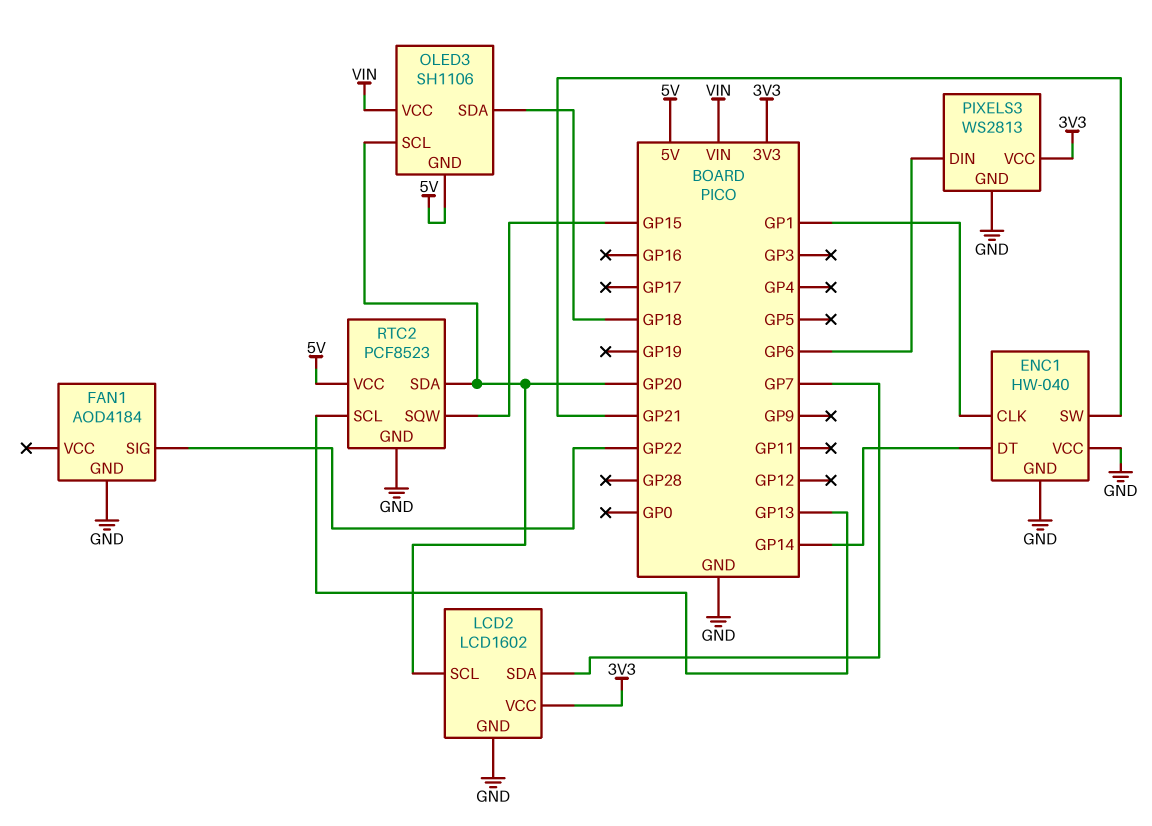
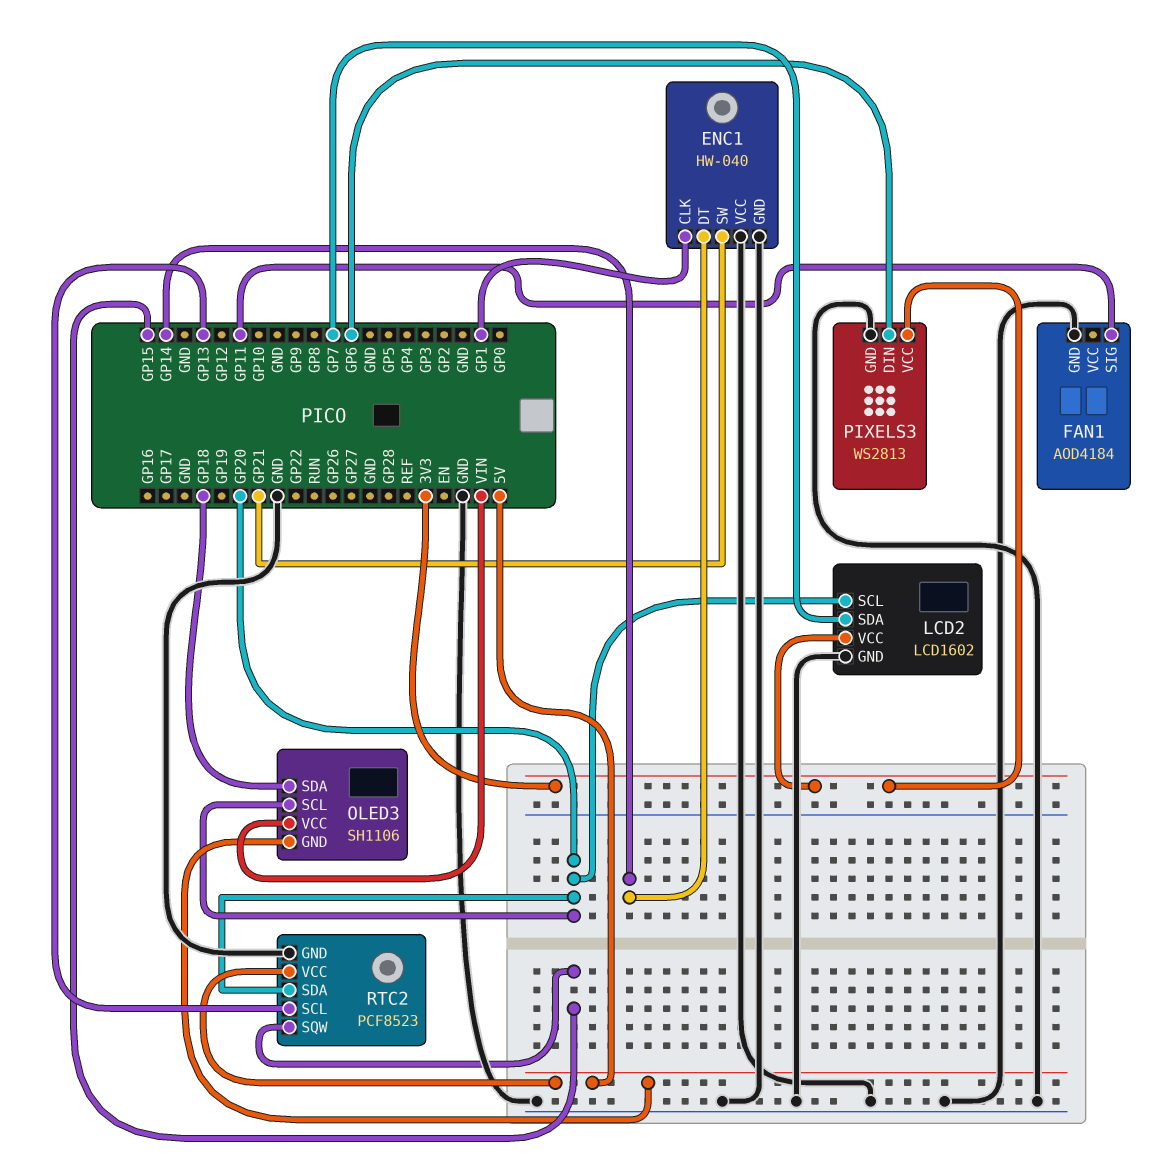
FAN1 pin SIG: GP22 -> GP11

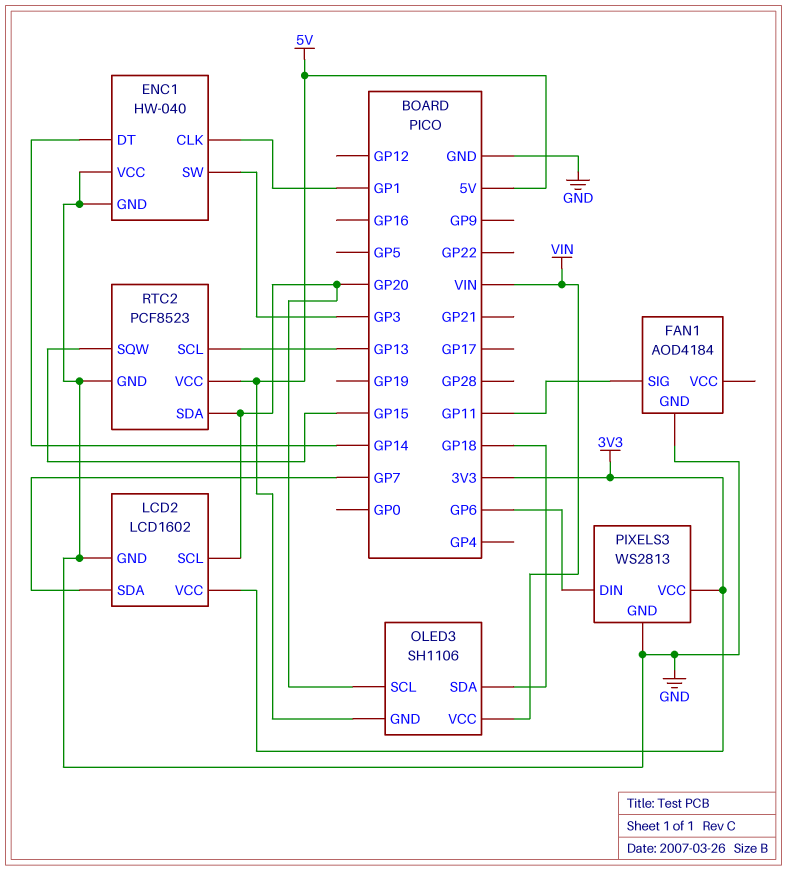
ENC1 pin SW: GP21 -> GP3

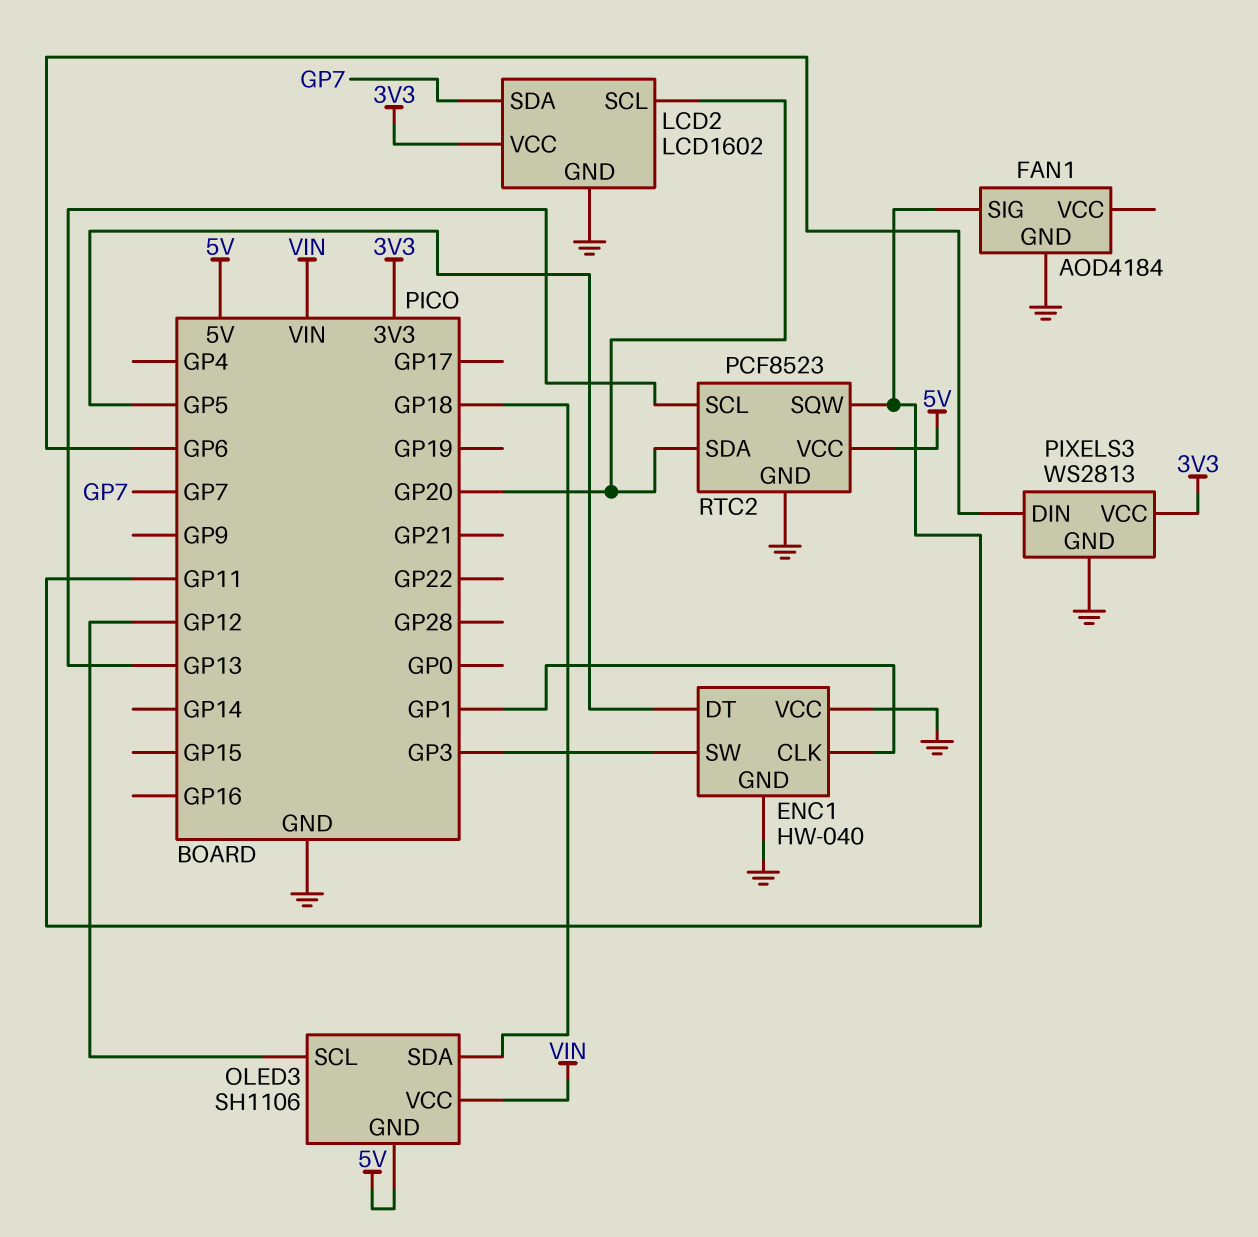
ENC1 pin DT: GP14 -> GP5
OLED3 pin SCL: GP20 -> GP12
RTC2 pin SQW: GP15 -> GP11

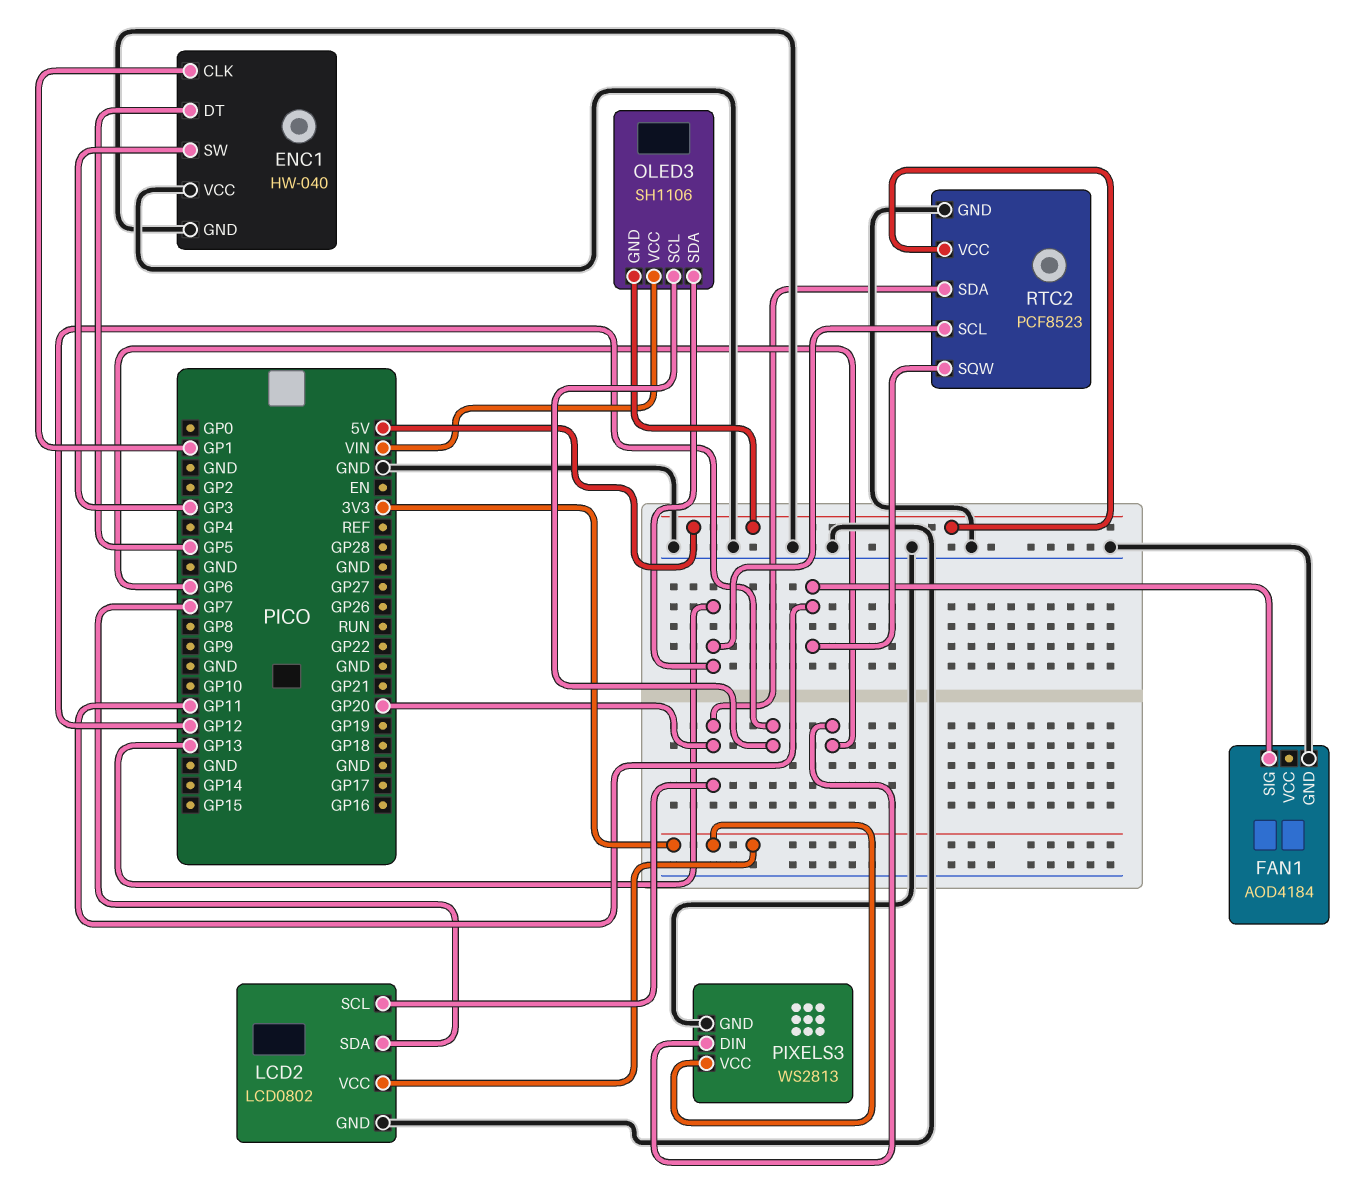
LCD2: LCD1602 -> LCD0802
OLED3 pin SDA: GP18 -> GP13

